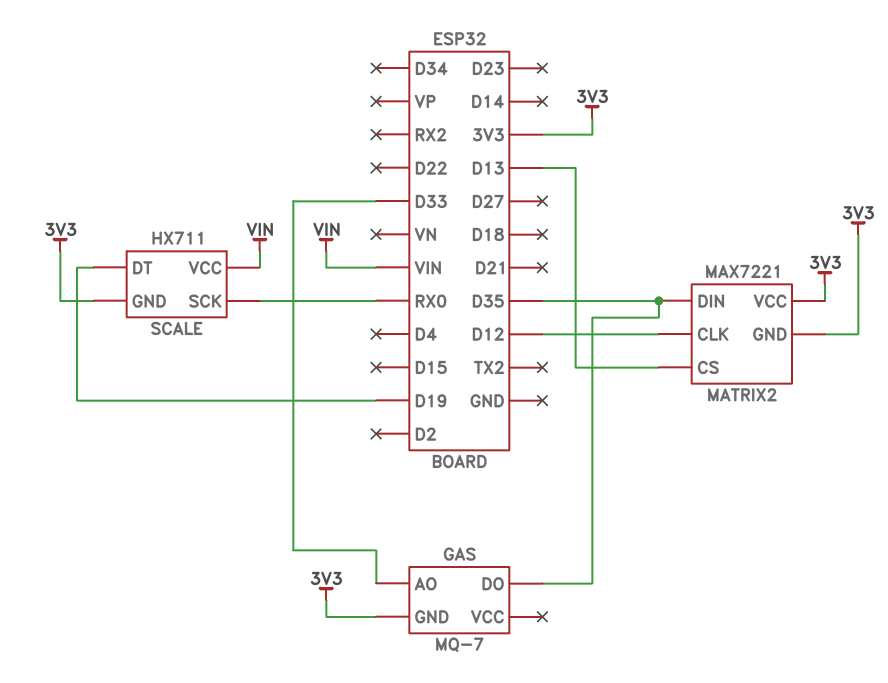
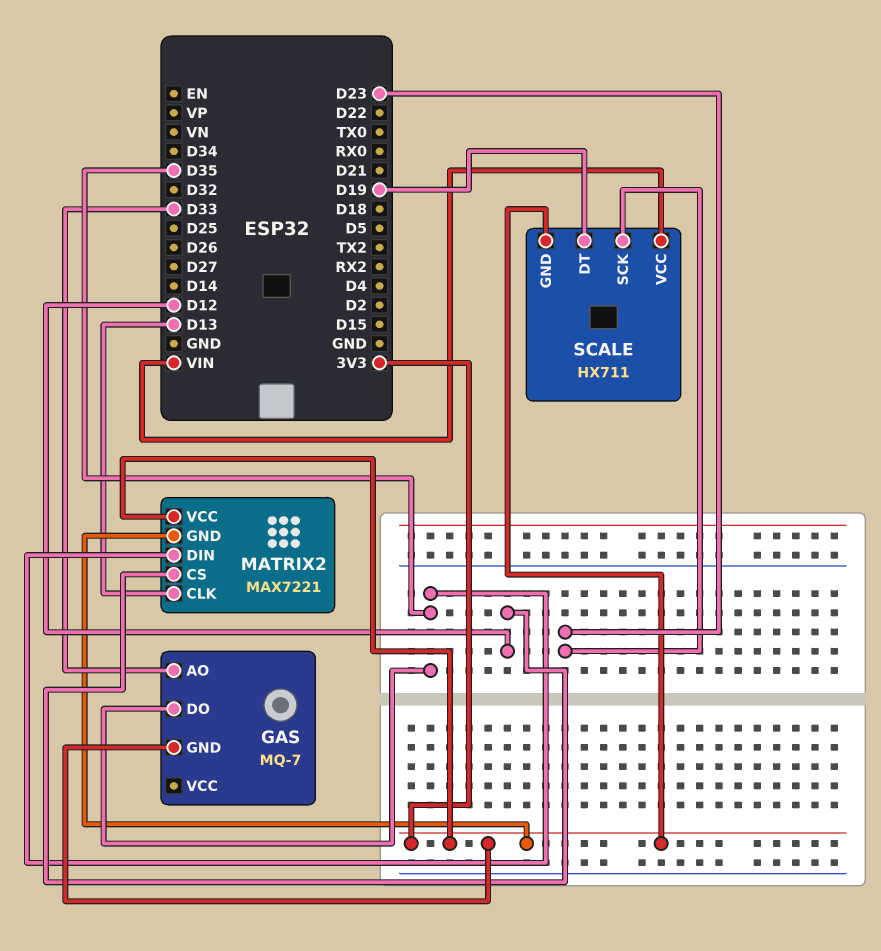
MATRIX2 pin CLK: D12 -> D13
MATRIX2 pin CS: D13 -> D12
SCALE pin SCK: RX0 -> D23

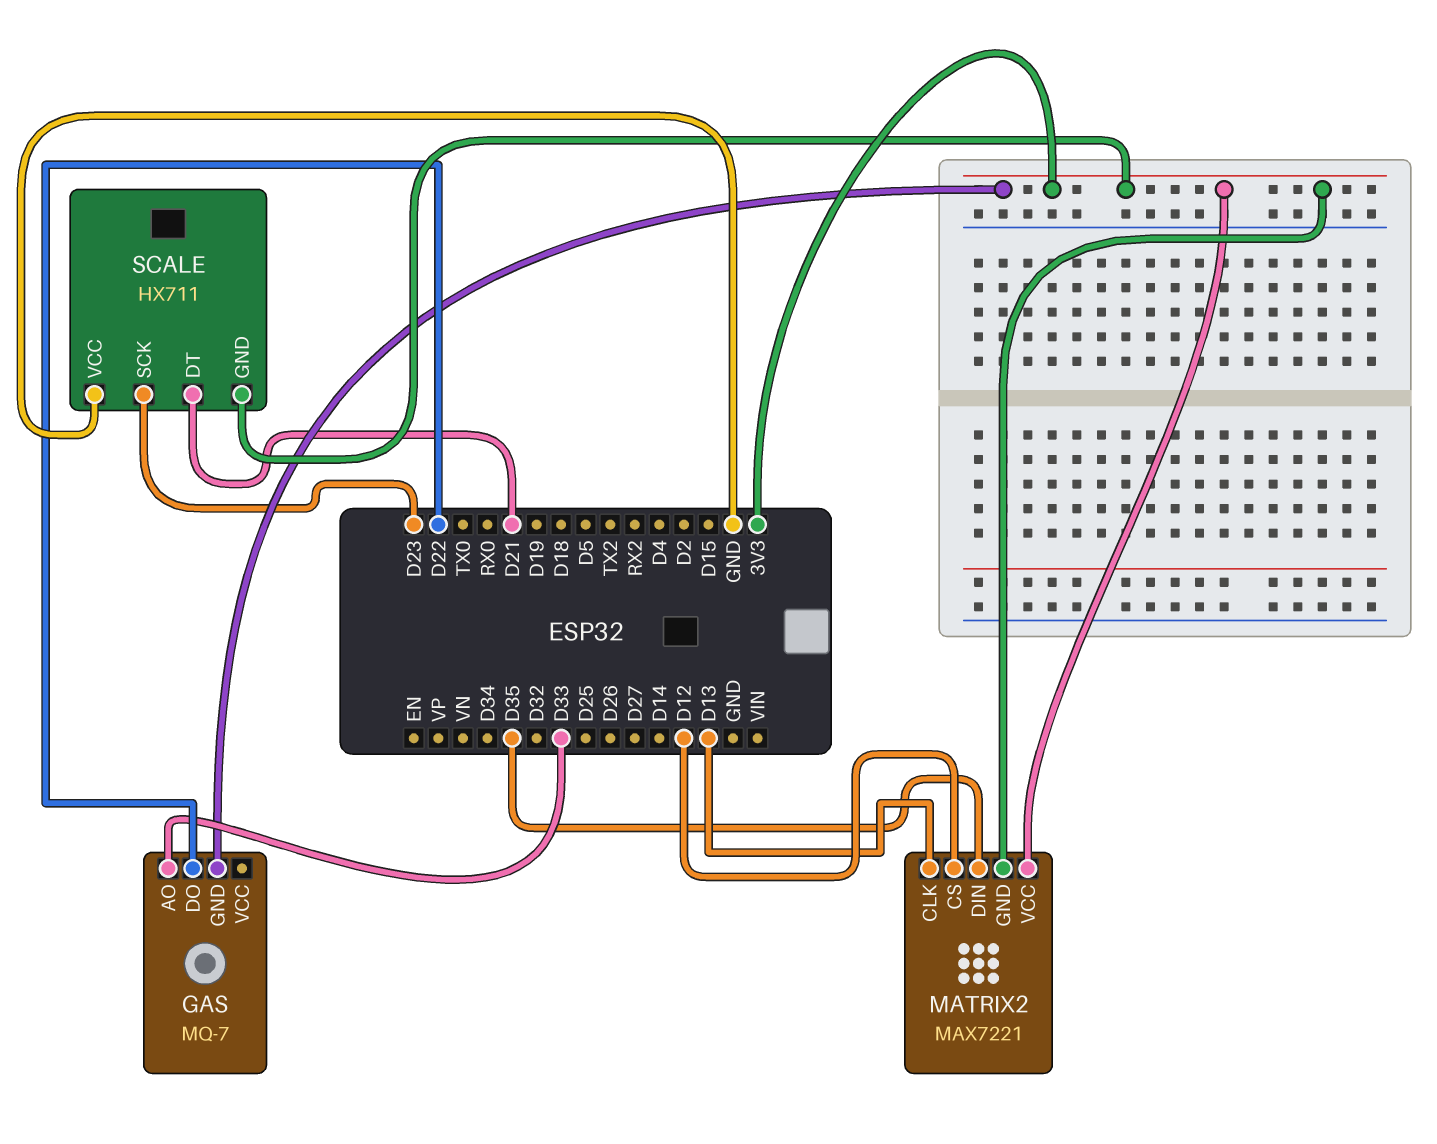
GAS pin DO: D35 -> D22
SCALE pin DT: D19 -> D21
SCALE pin VCC: VIN -> GND

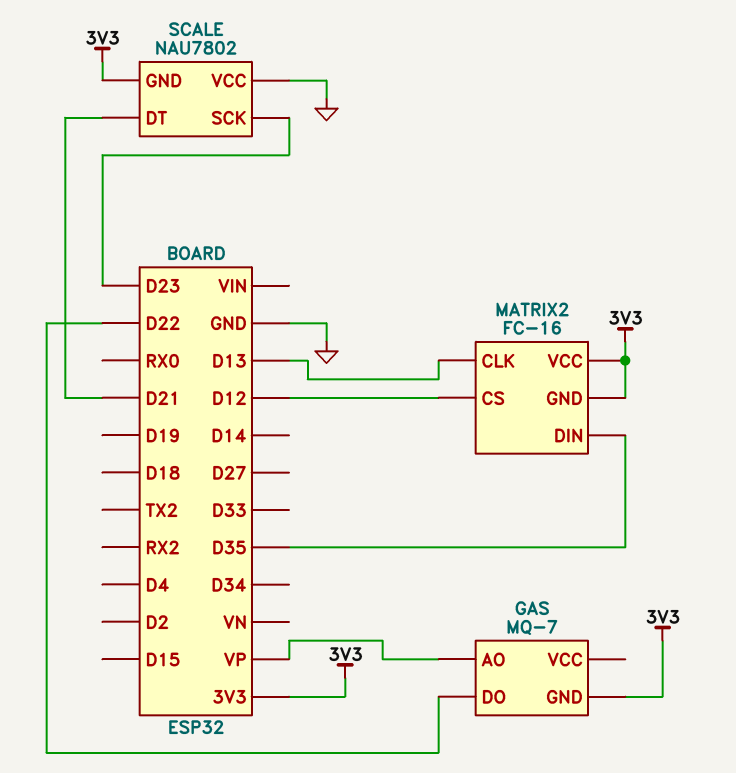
GAS pin AO: D33 -> VP
MATRIX2: MAX7221 -> FC-16
SCALE: HX711 -> NAU7802

